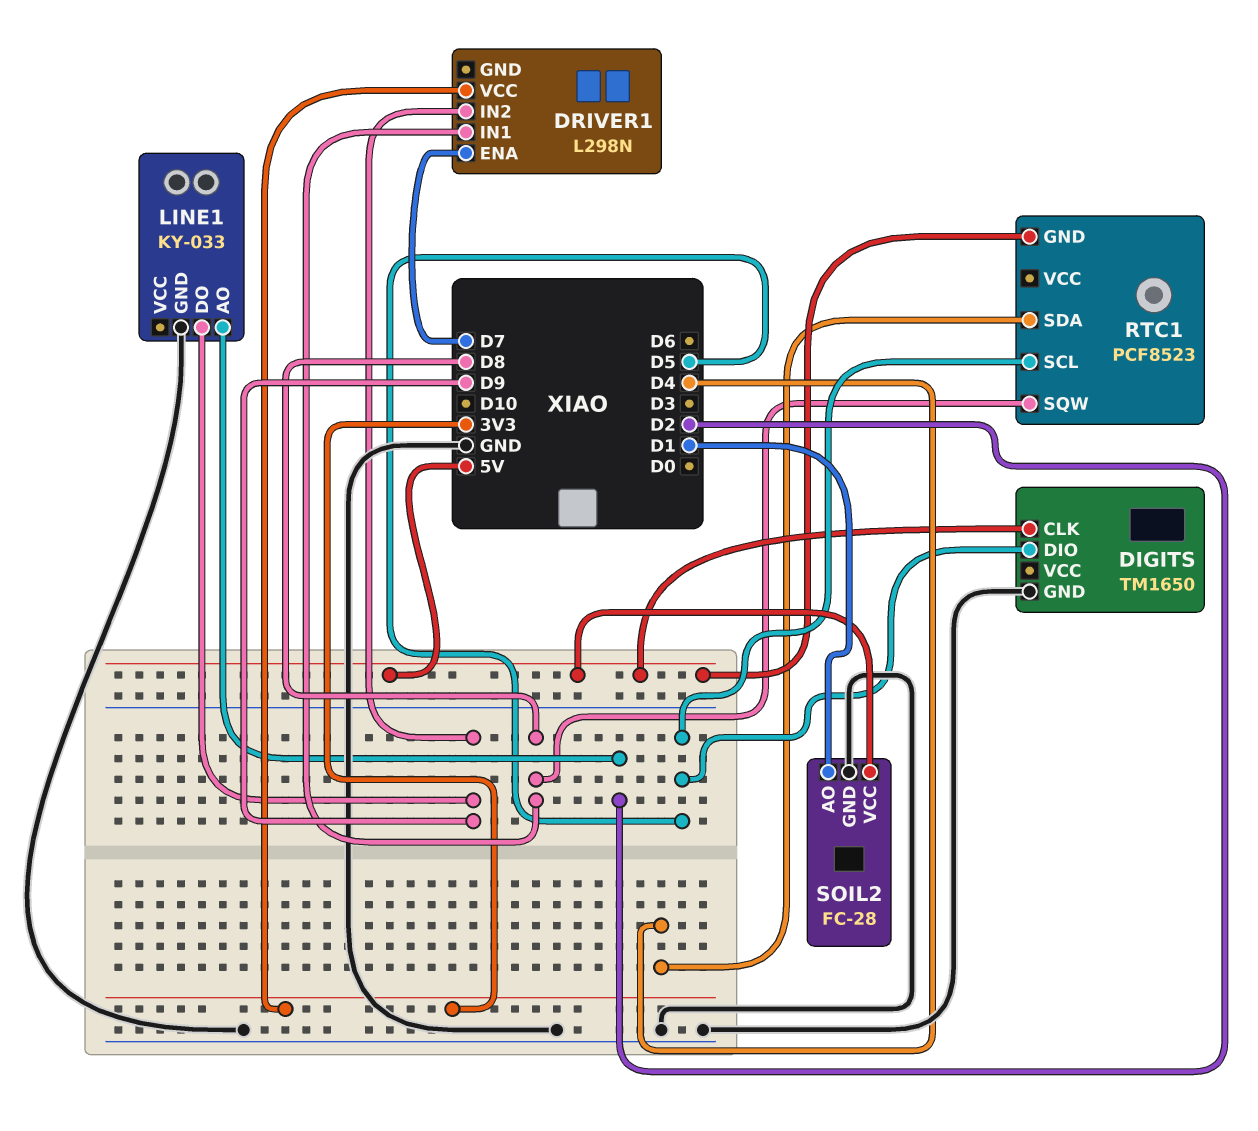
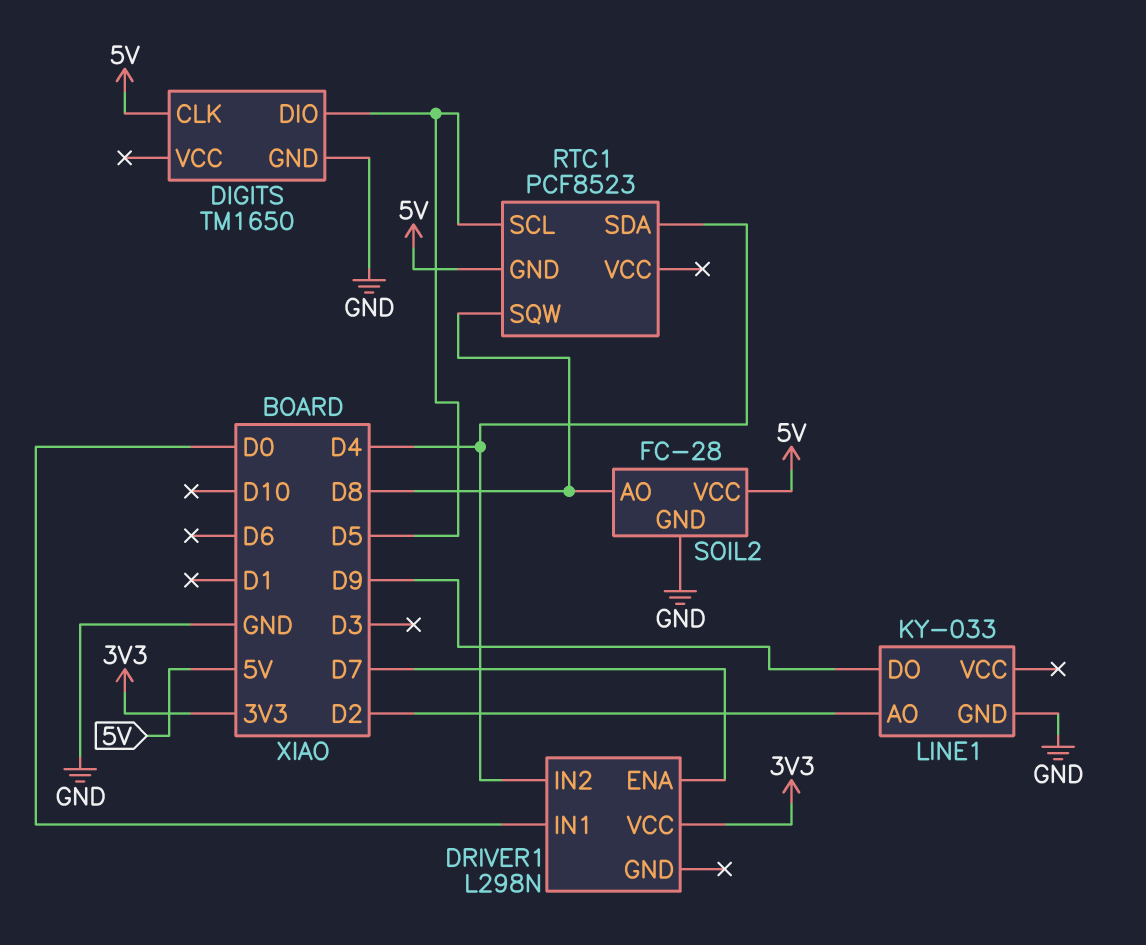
DRIVER1 pin IN1: D8 -> D0
DRIVER1 pin IN2: D9 -> D4
SOIL2 pin AO: D1 -> D8

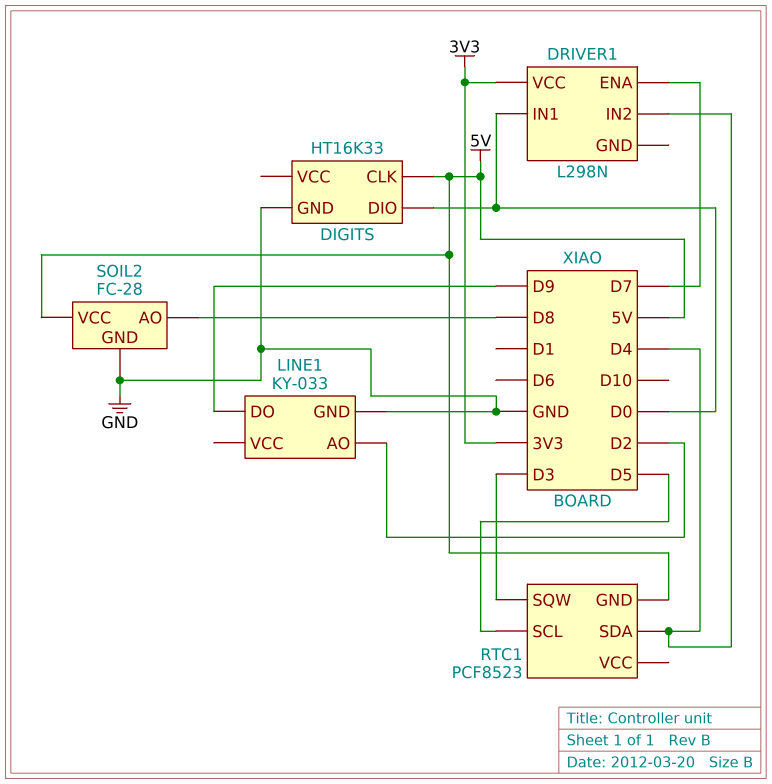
DIGITS: TM1650 -> HT16K33
DIGITS pin DIO: D5 -> D0
RTC1 pin SQW: D8 -> D3

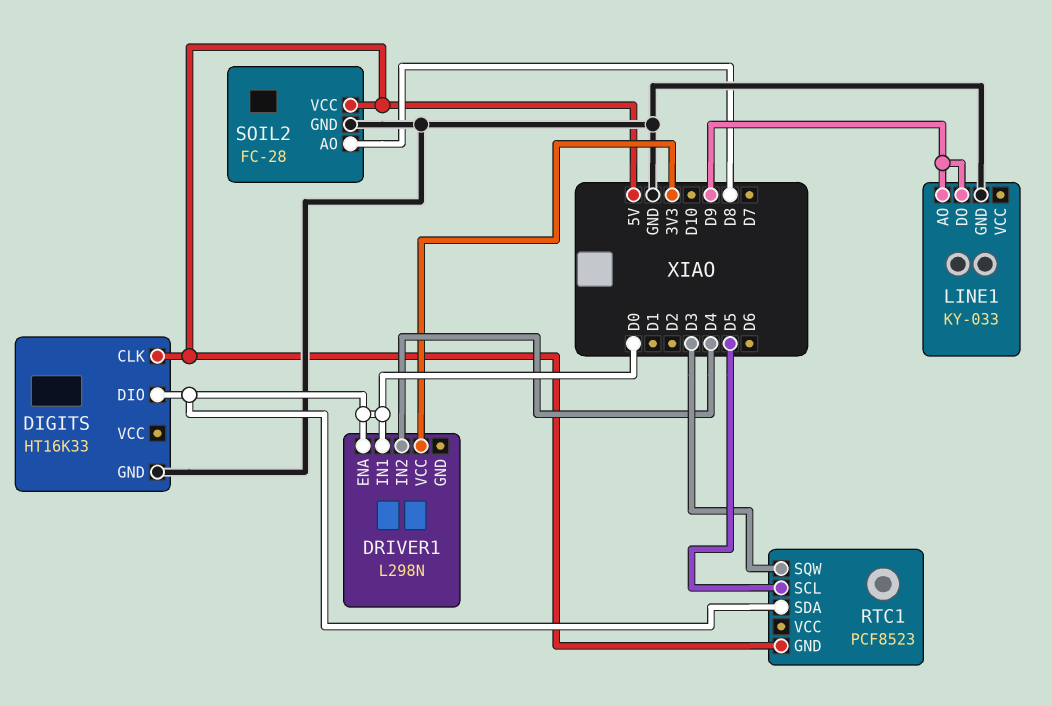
DRIVER1 pin ENA: D7 -> D0
LINE1 pin AO: D2 -> D9
RTC1 pin SDA: D4 -> D0

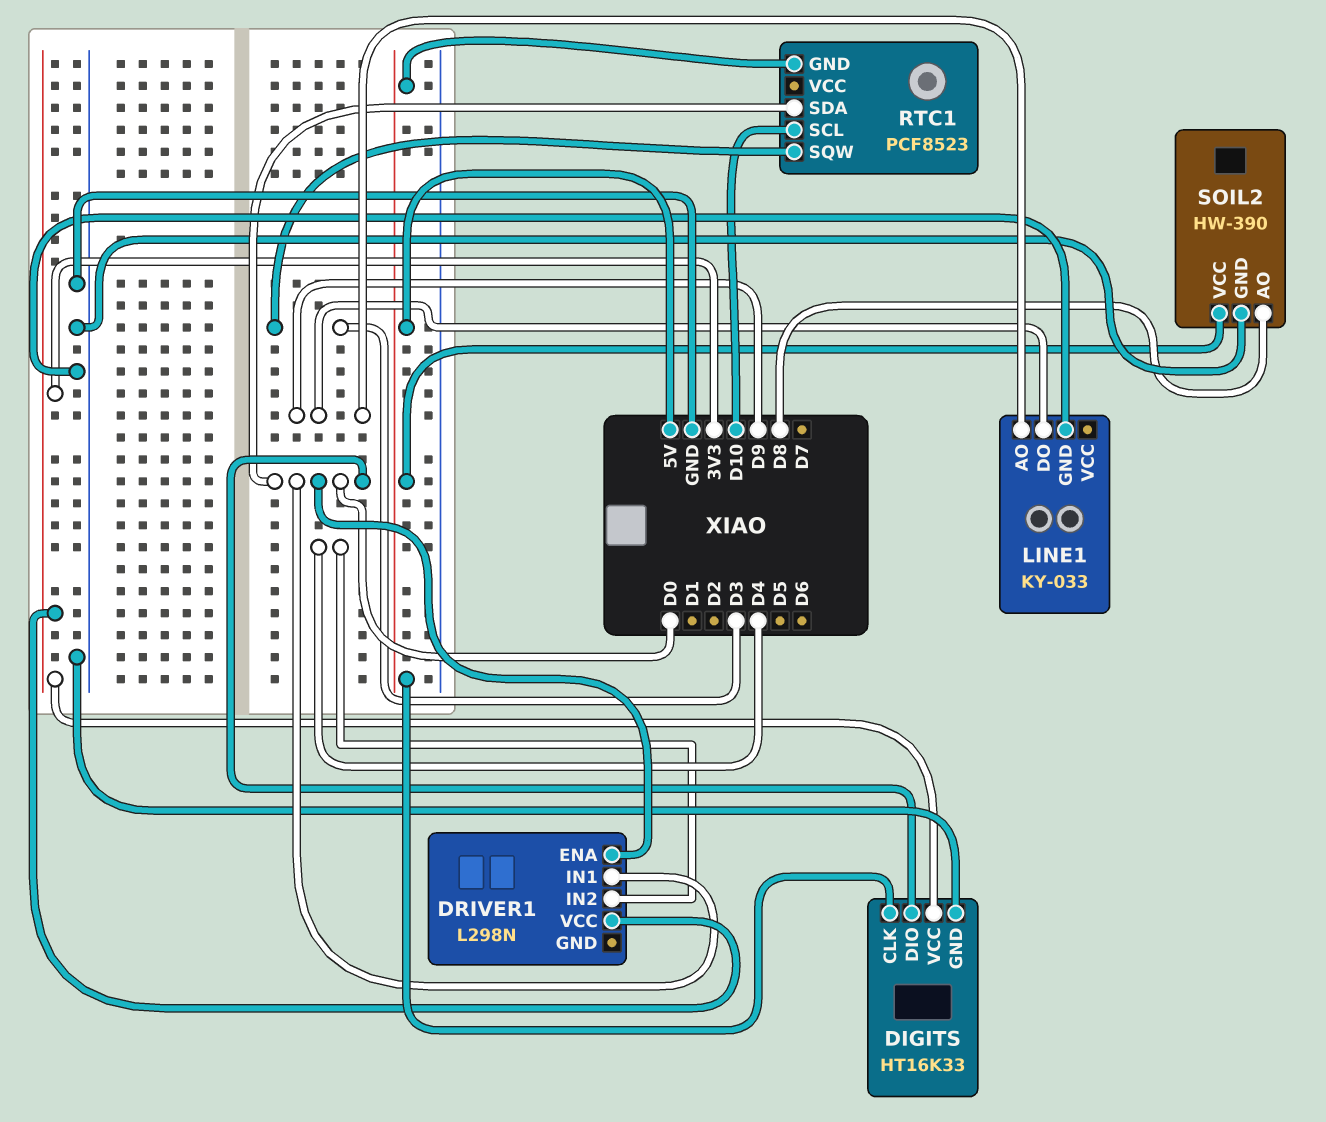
DIGITS pin VCC: none -> 3V3
RTC1 pin SCL: D5 -> D10
SOIL2: FC-28 -> HW-390

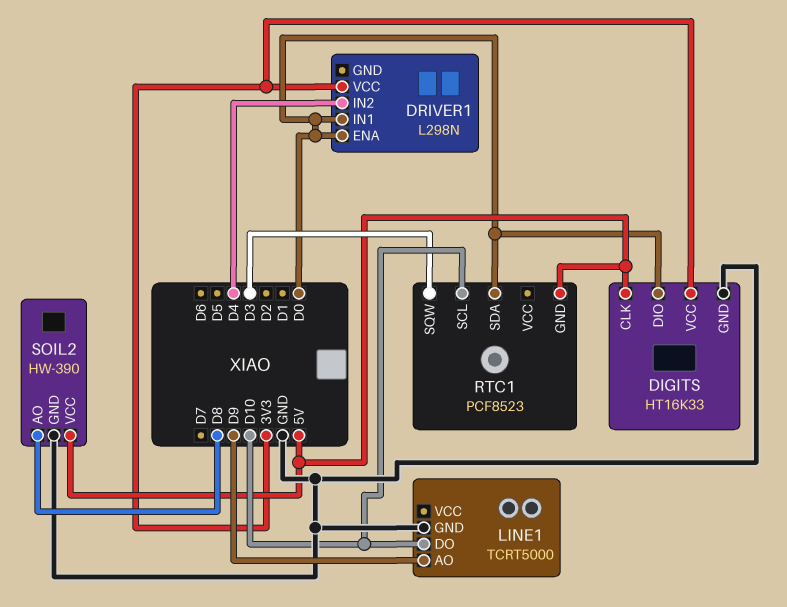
LINE1: KY-033 -> TCRT5000
LINE1 pin DO: D9 -> D10

